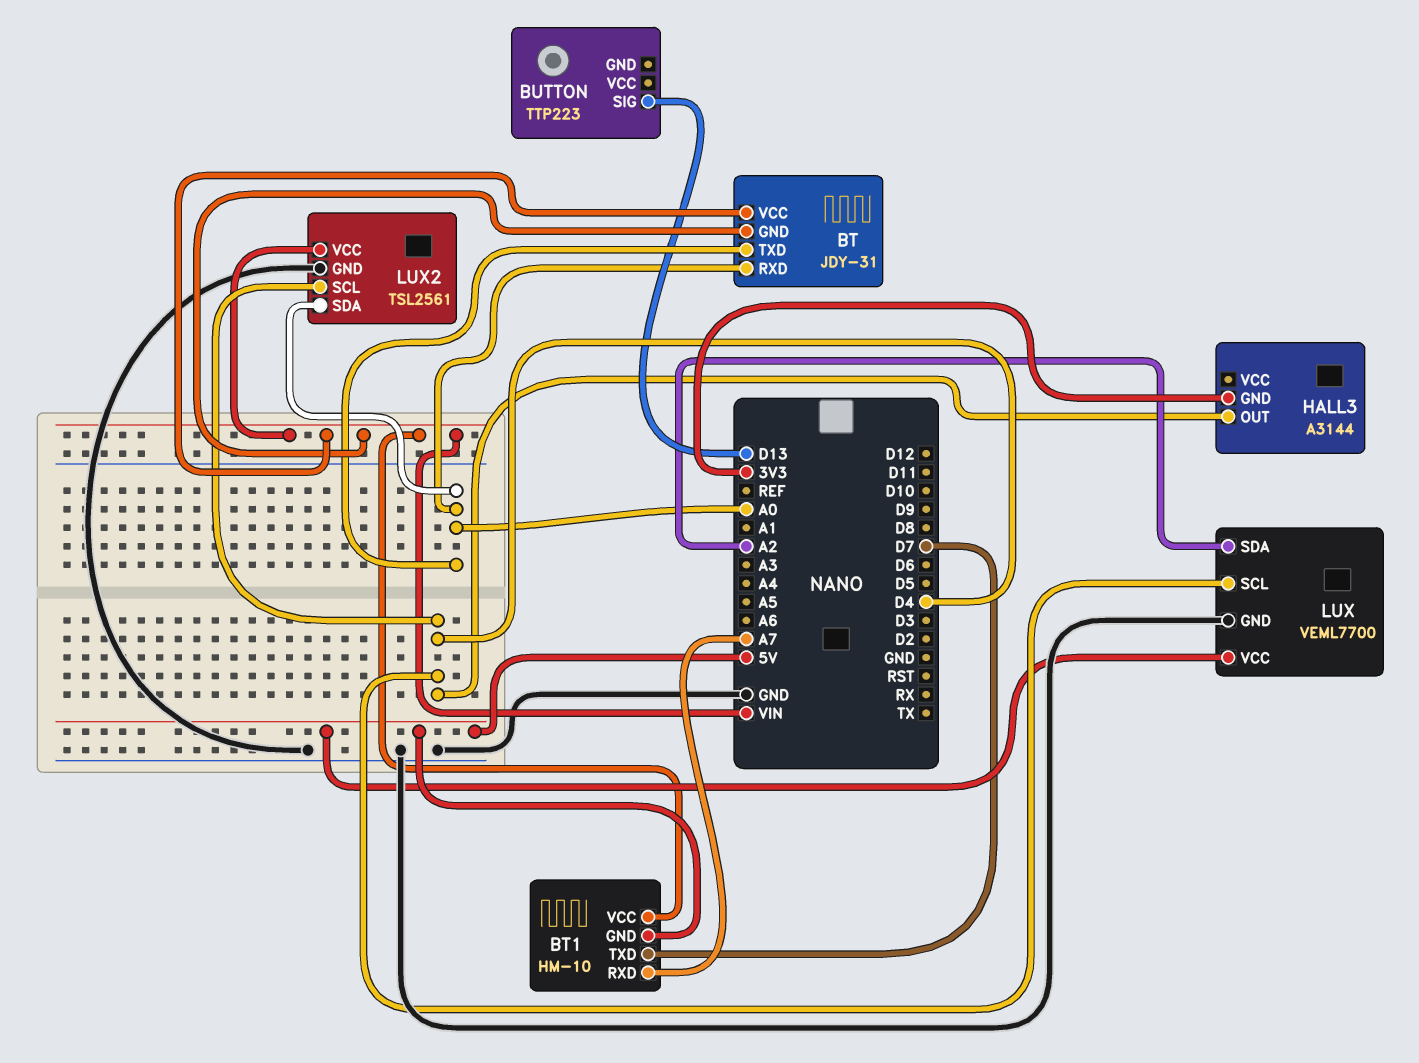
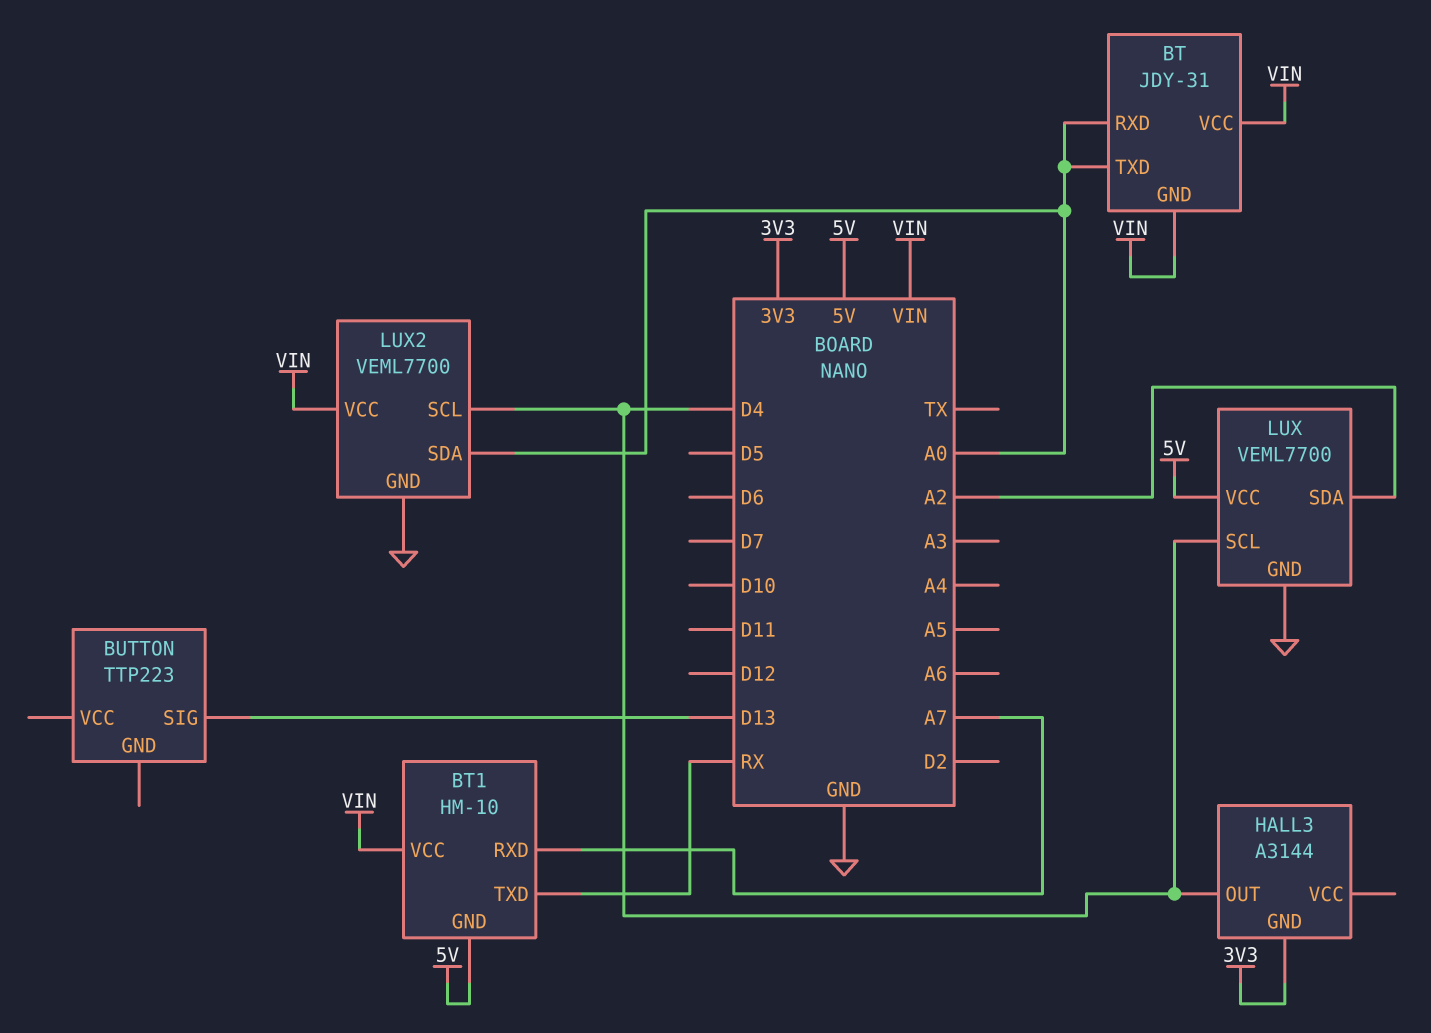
BT1 pin TXD: D7 -> RX
LUX2: TSL2561 -> VEML7700

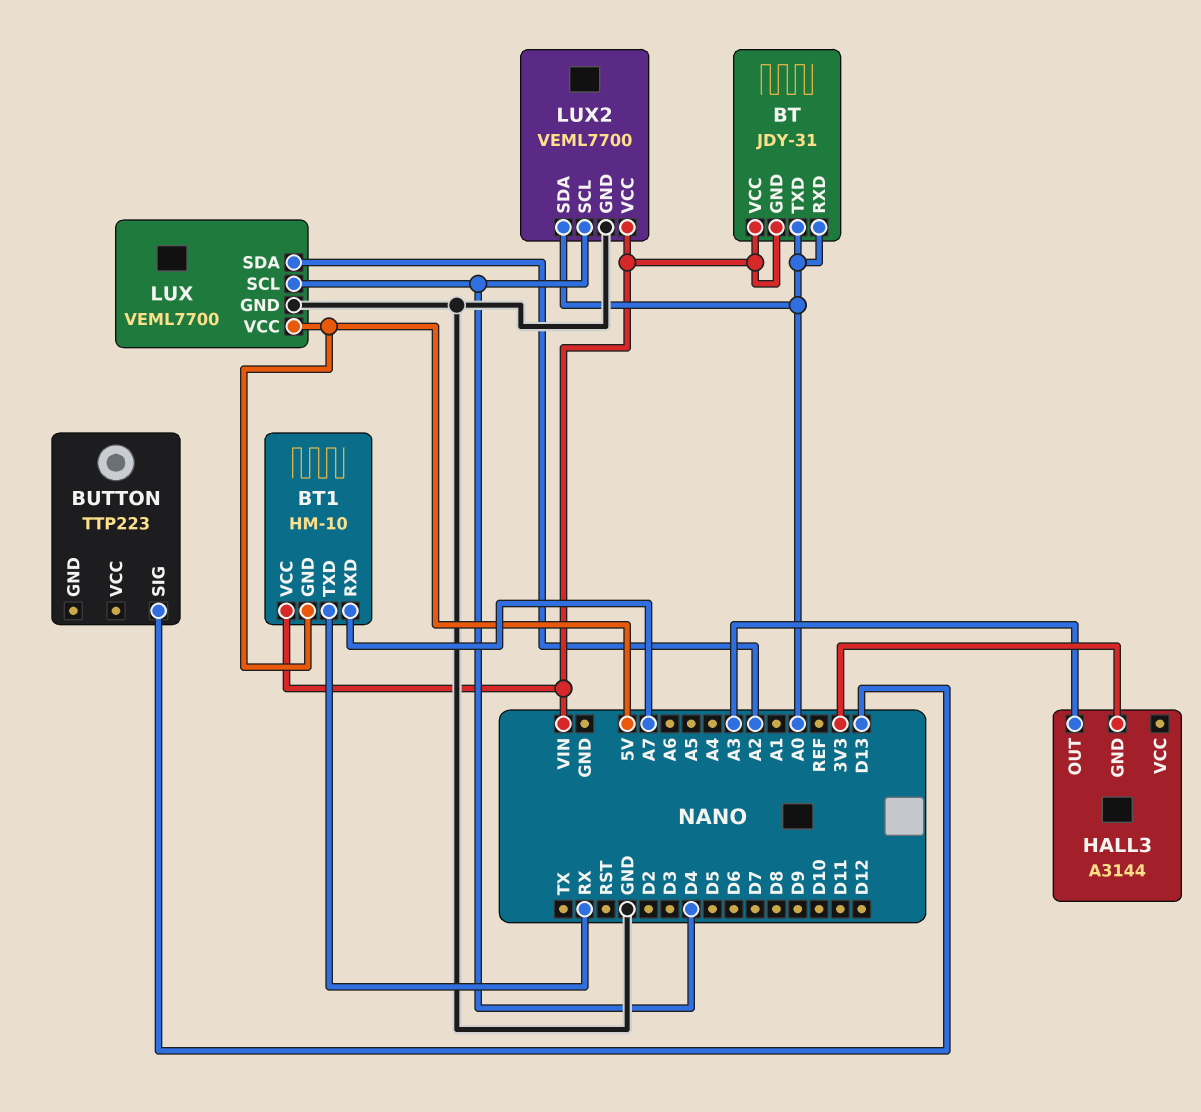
HALL3 pin OUT: D4 -> A3

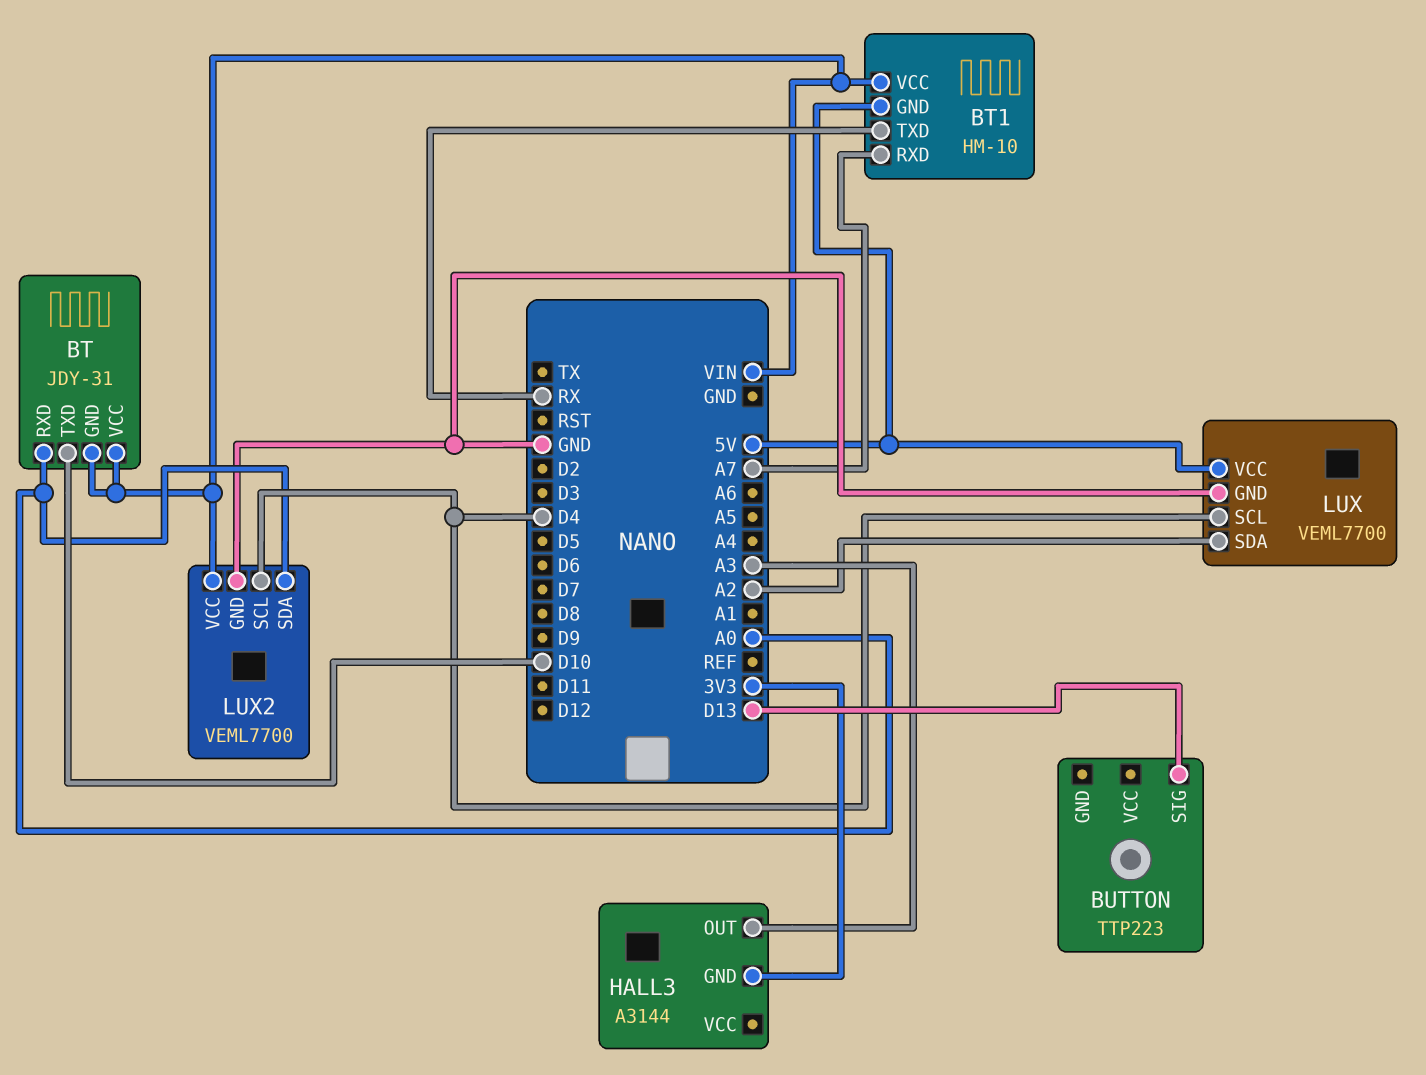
BT pin TXD: A0 -> D10

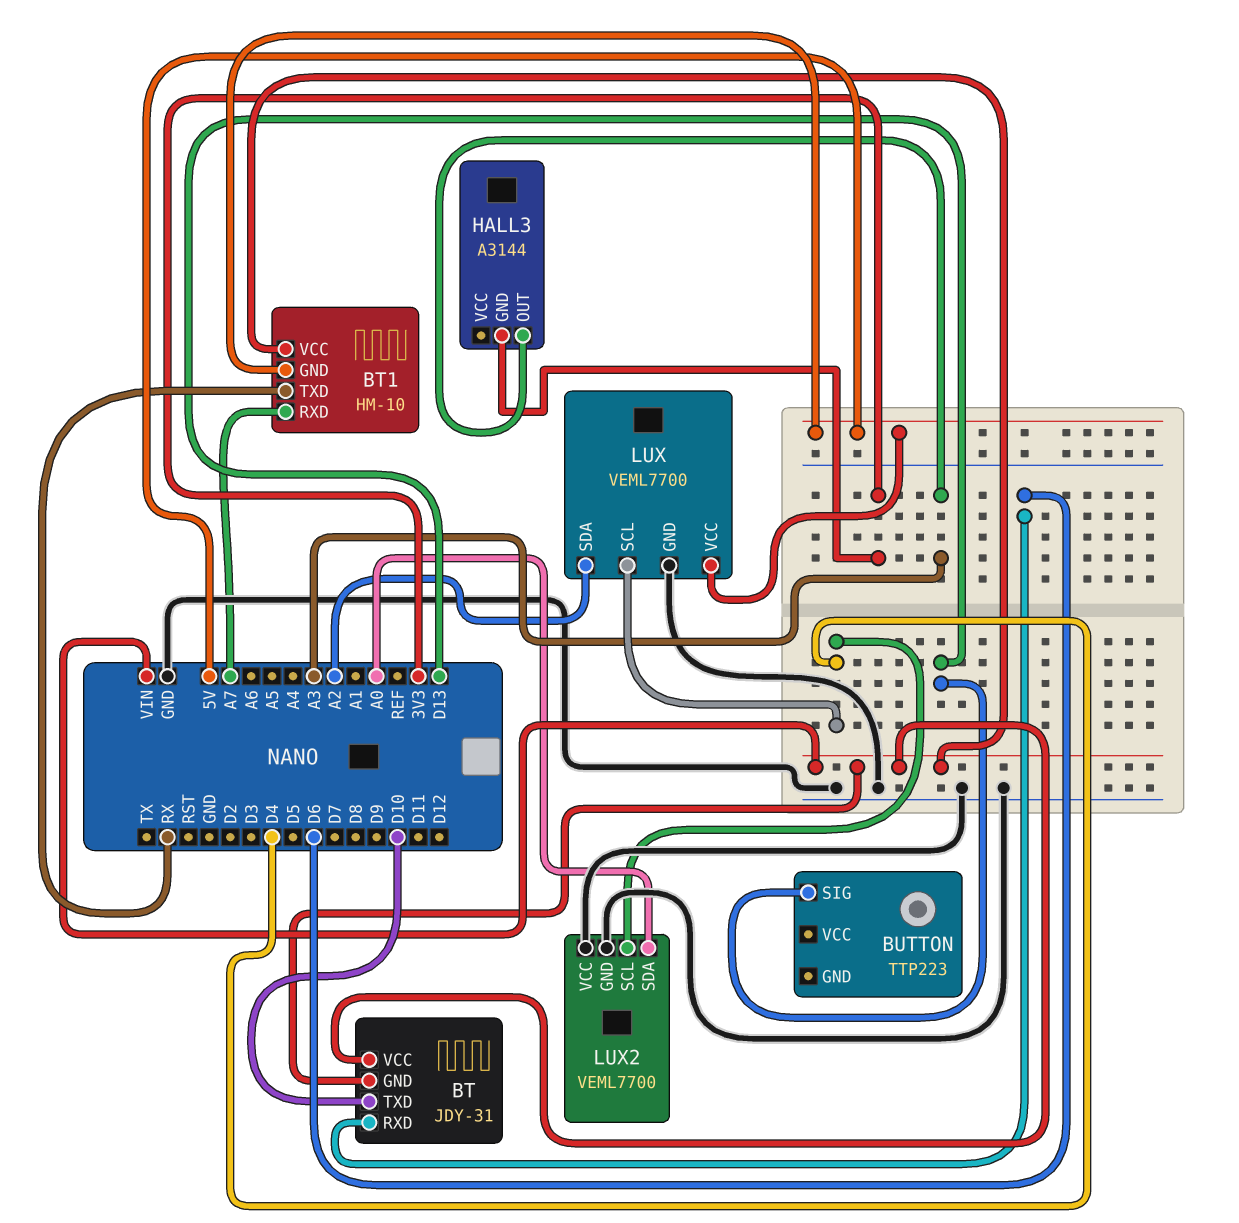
BT pin RXD: A0 -> D6
LUX2 pin VCC: VIN -> GND

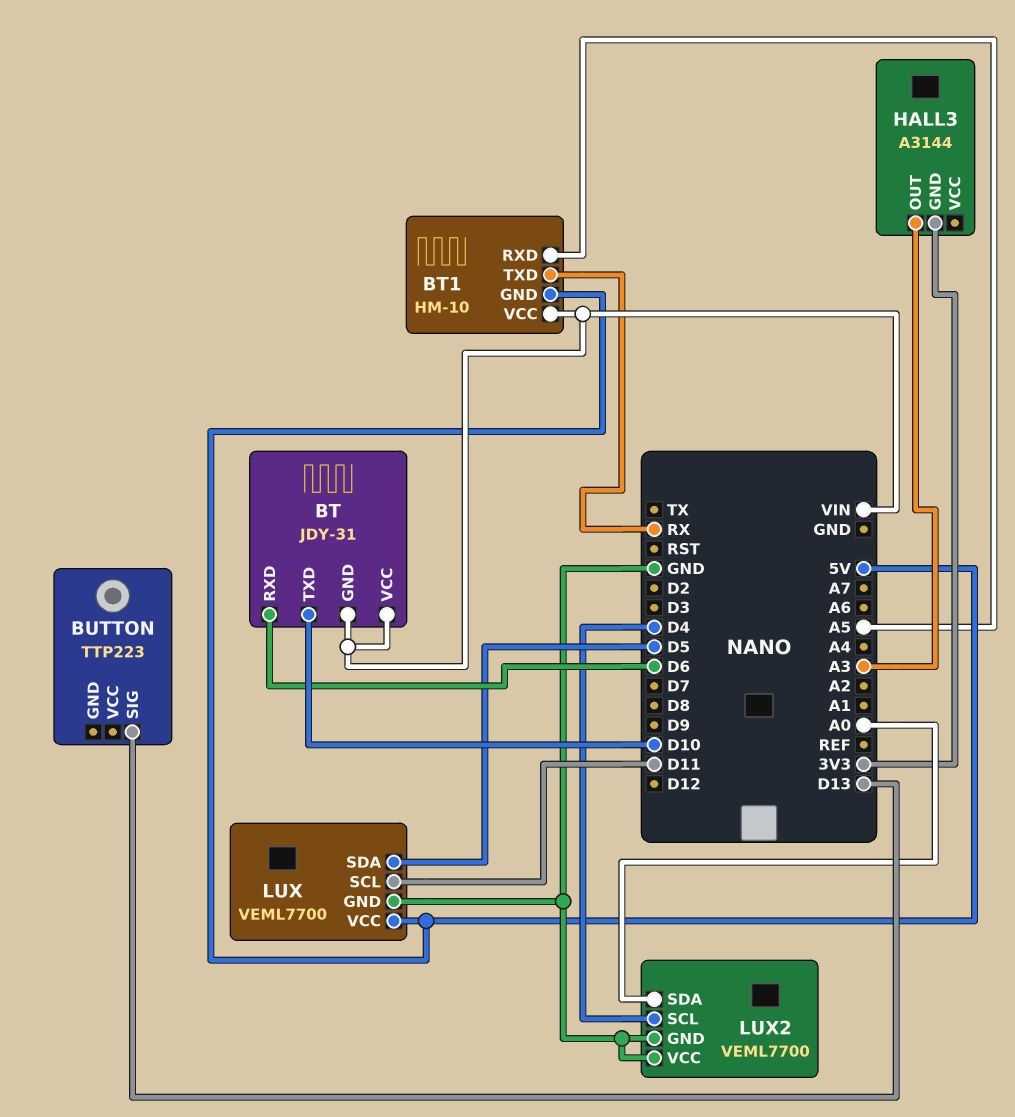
BT1 pin RXD: A7 -> A5
LUX pin SCL: D4 -> D11
LUX pin SDA: A2 -> D5

